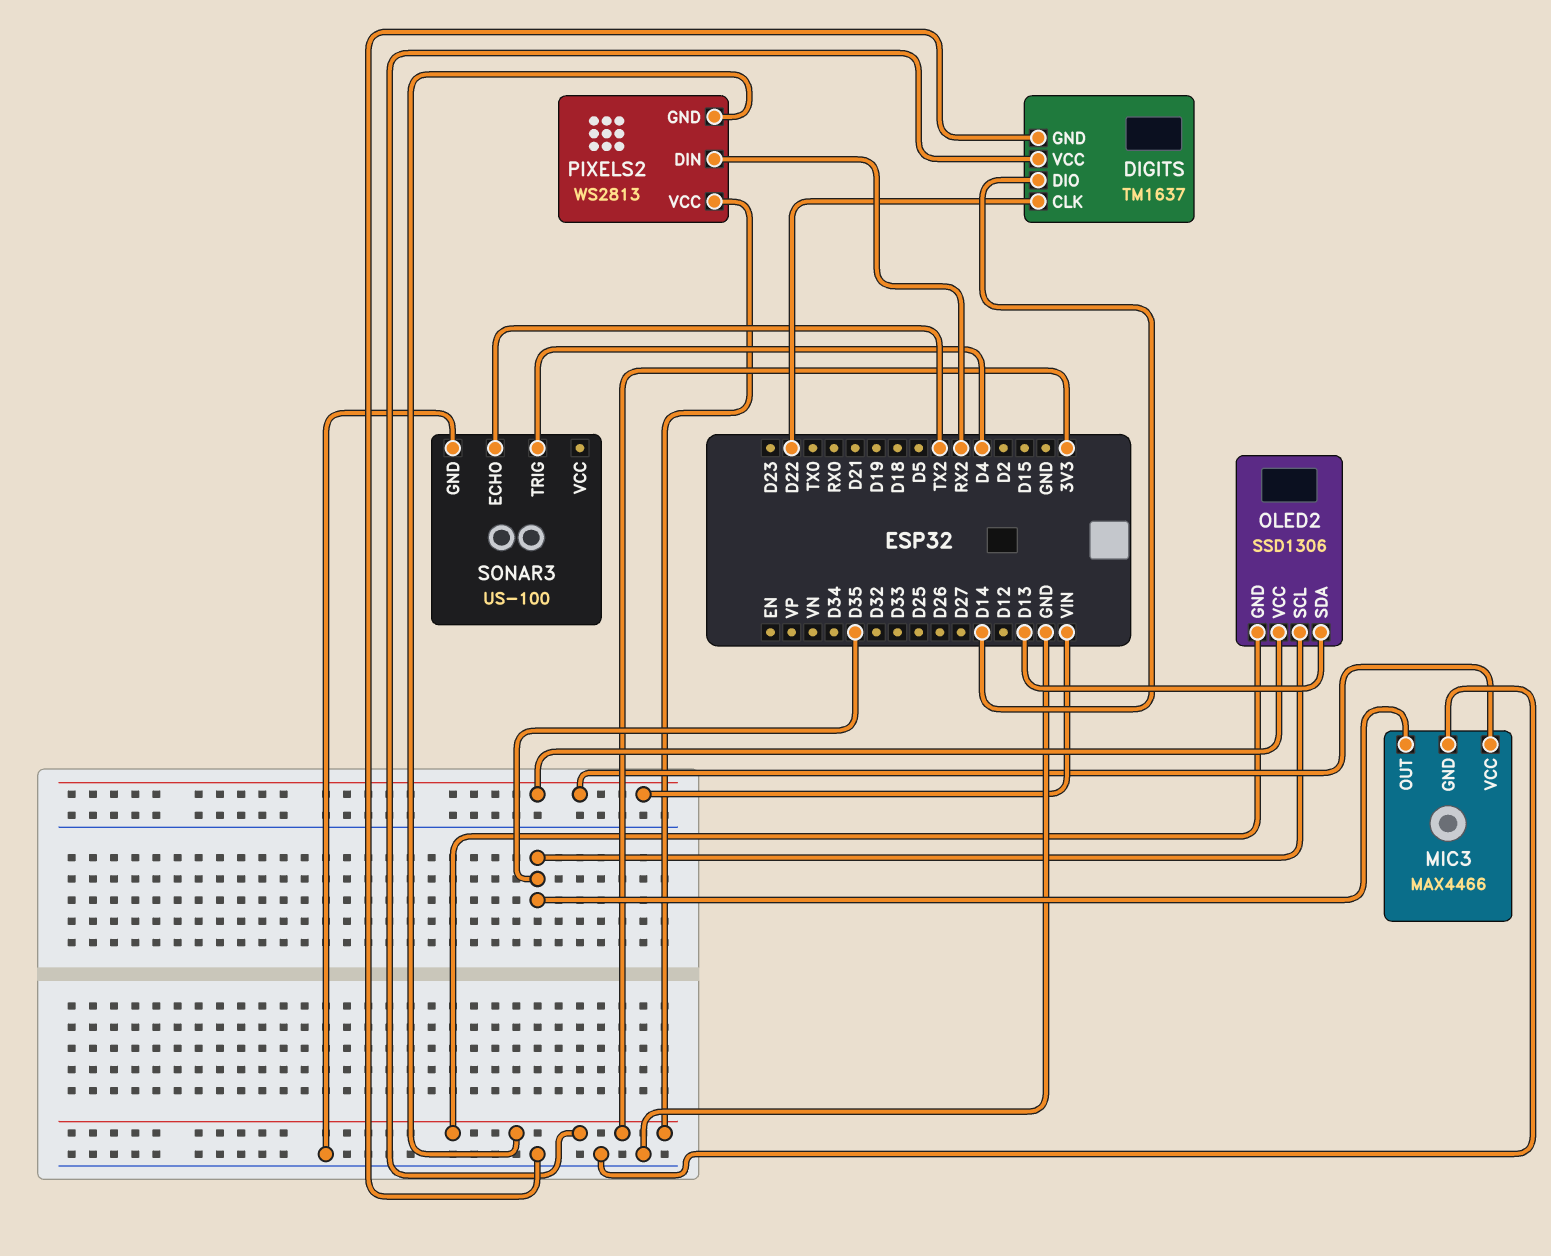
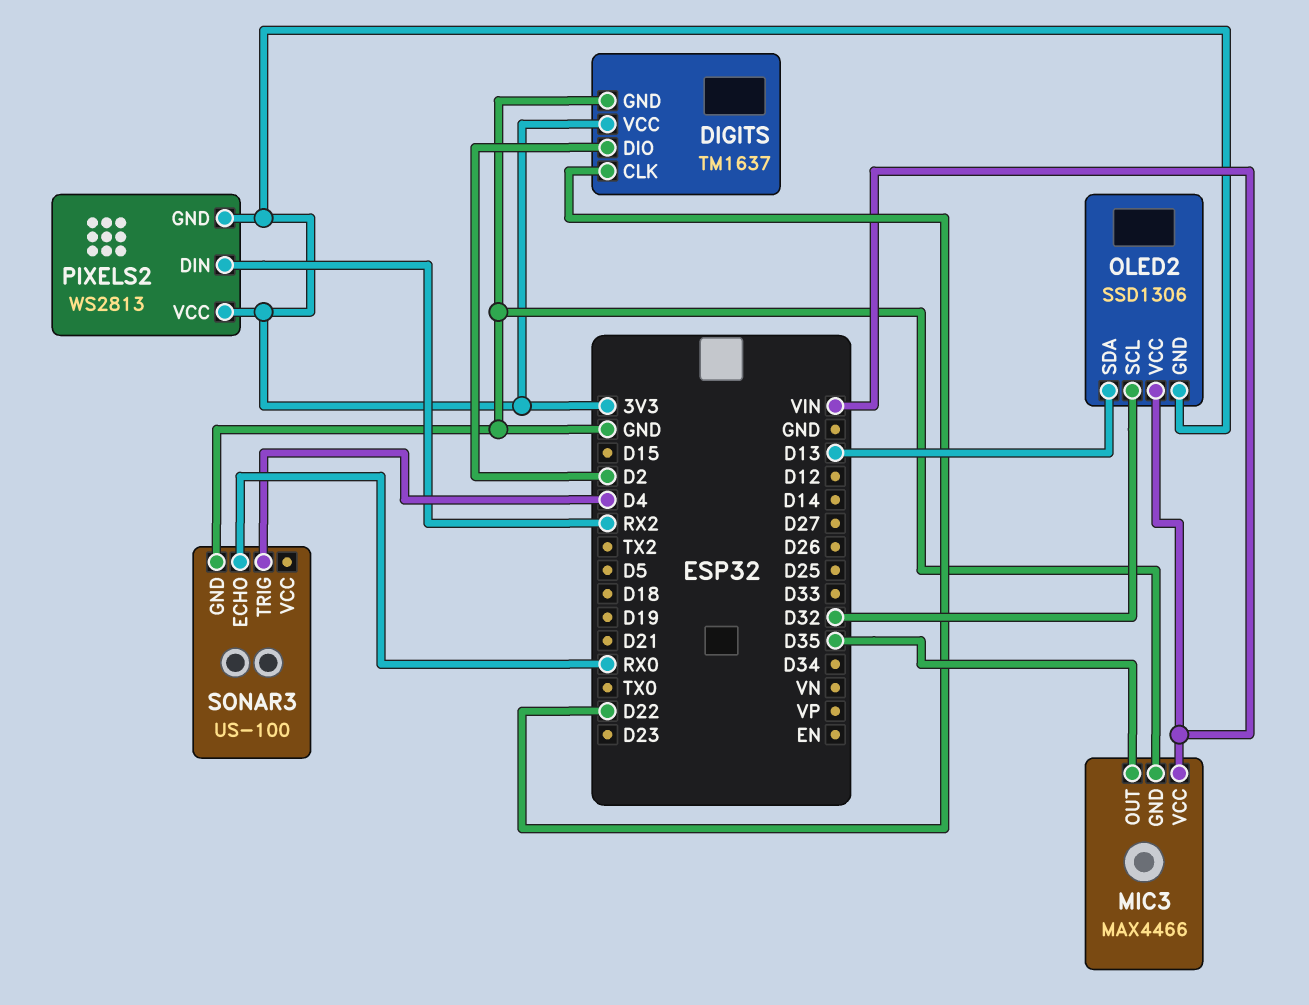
DIGITS pin DIO: D14 -> D2
OLED2 pin SCL: D35 -> D32
SONAR3 pin ECHO: TX2 -> RX0

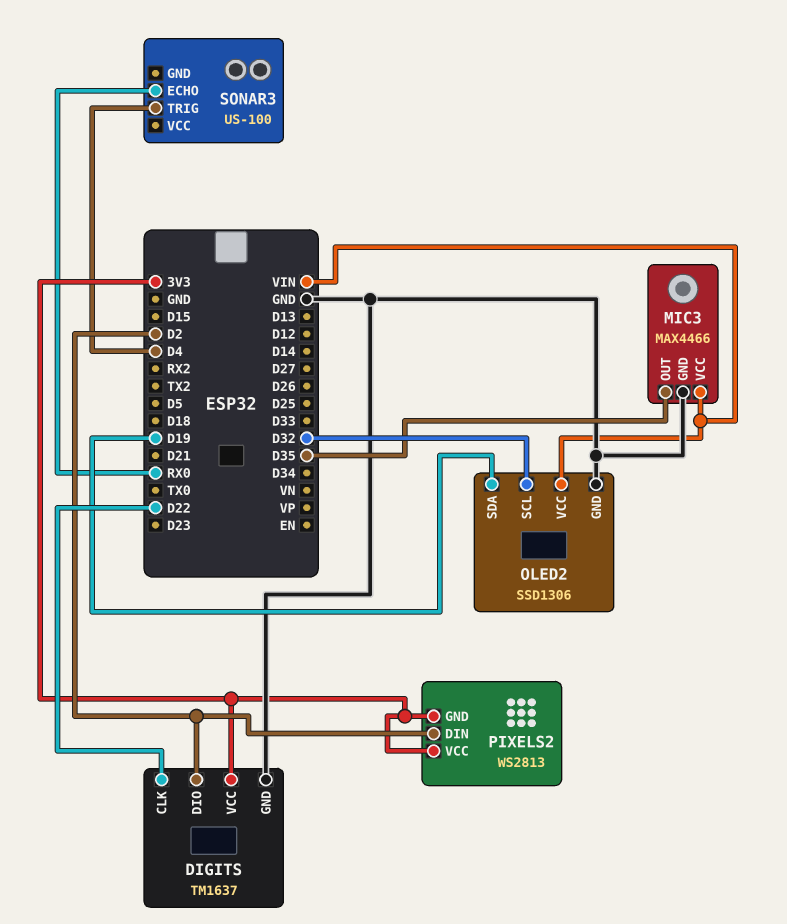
OLED2 pin GND: 3V3 -> GND
OLED2 pin SDA: D13 -> D19
PIXELS2 pin DIN: RX2 -> D2
SONAR3 pin GND: GND -> none

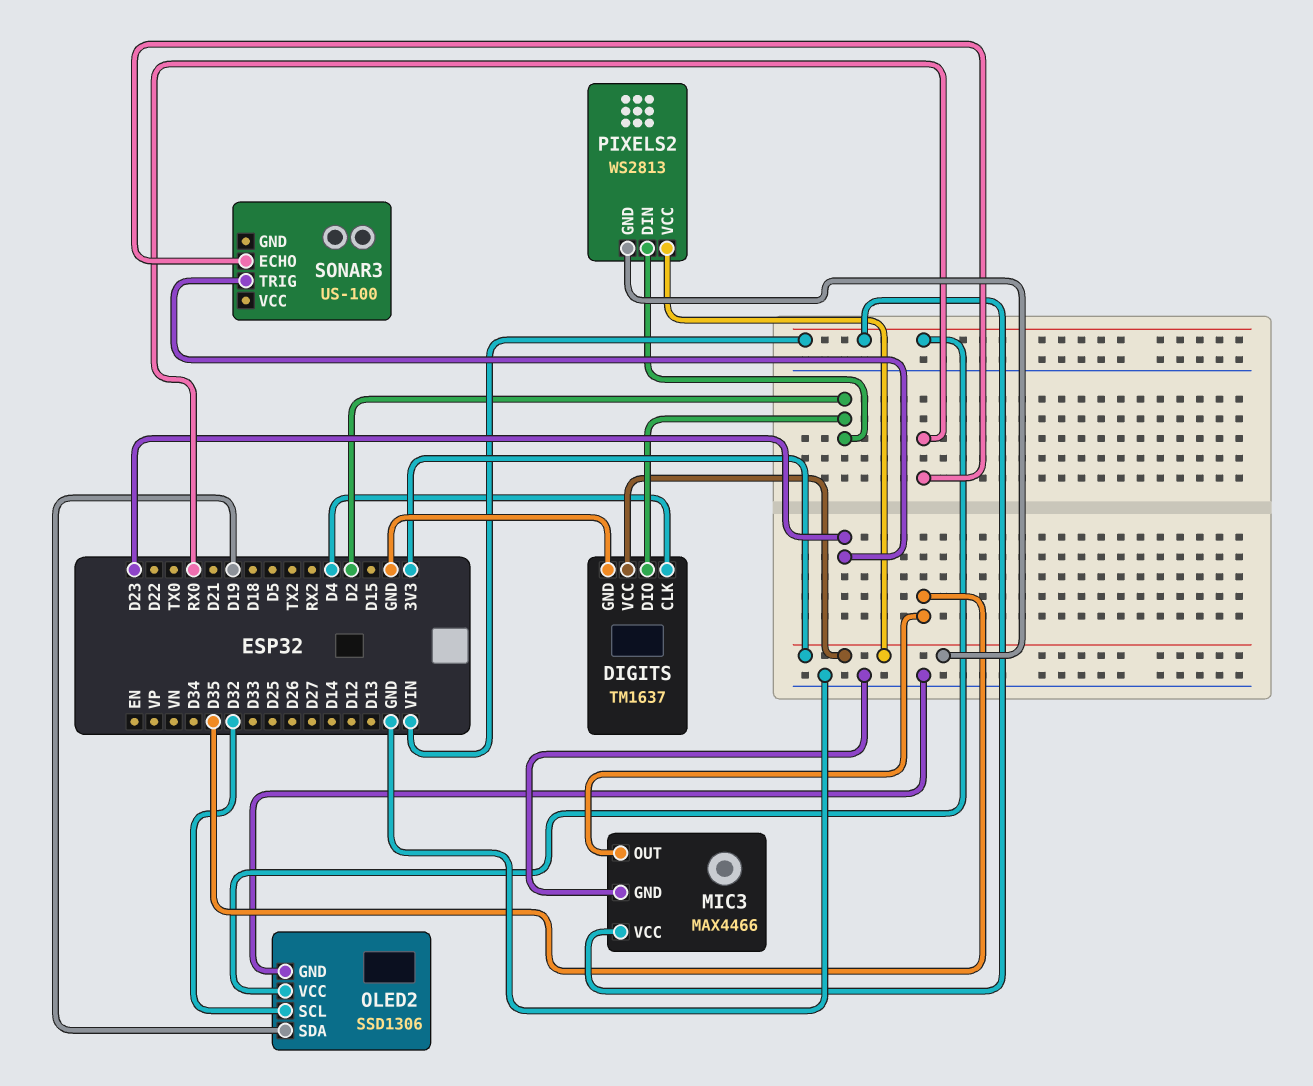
DIGITS pin CLK: D22 -> D4
SONAR3 pin TRIG: D4 -> D23

